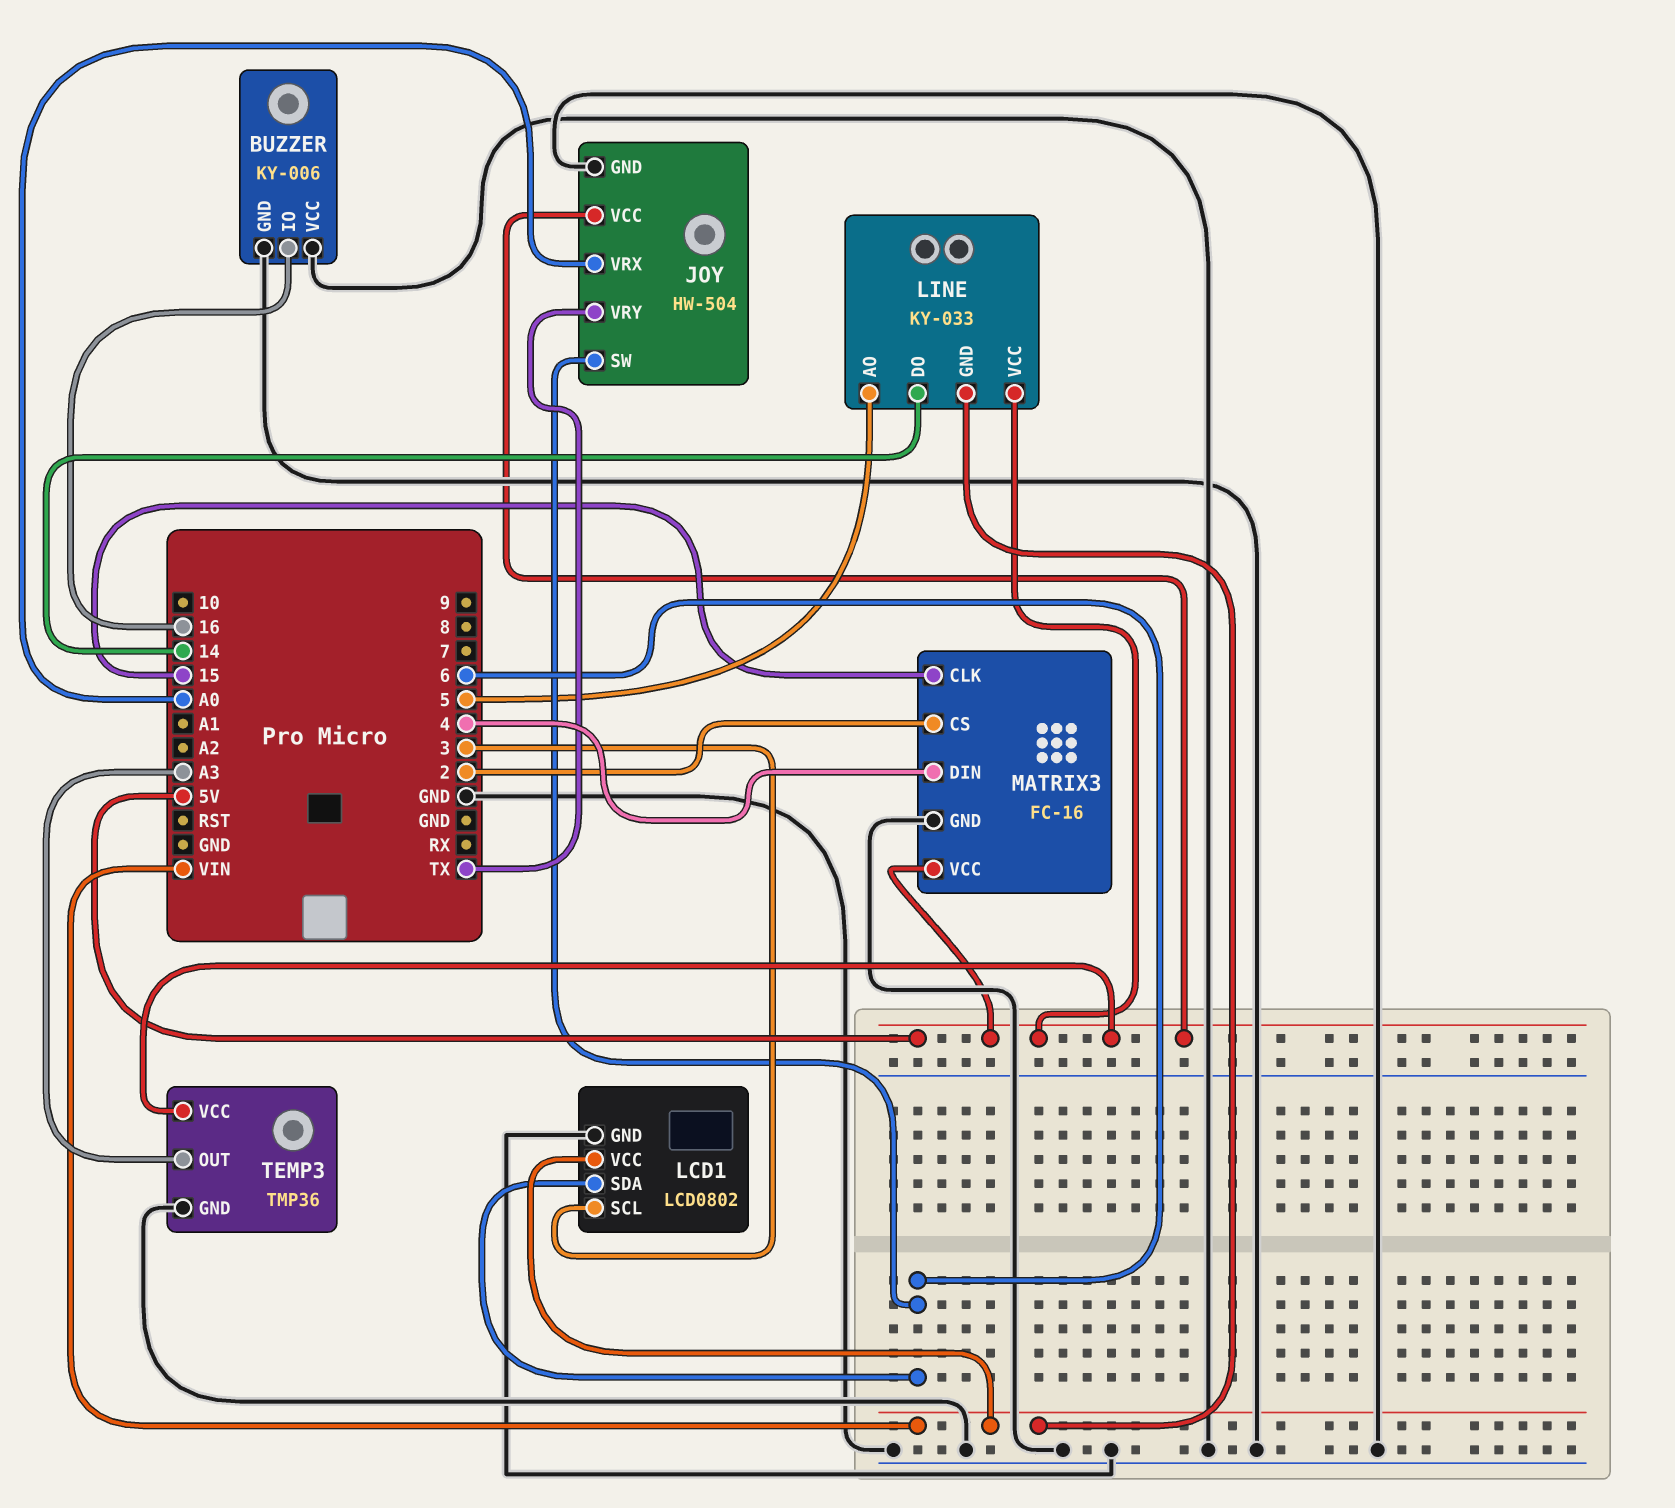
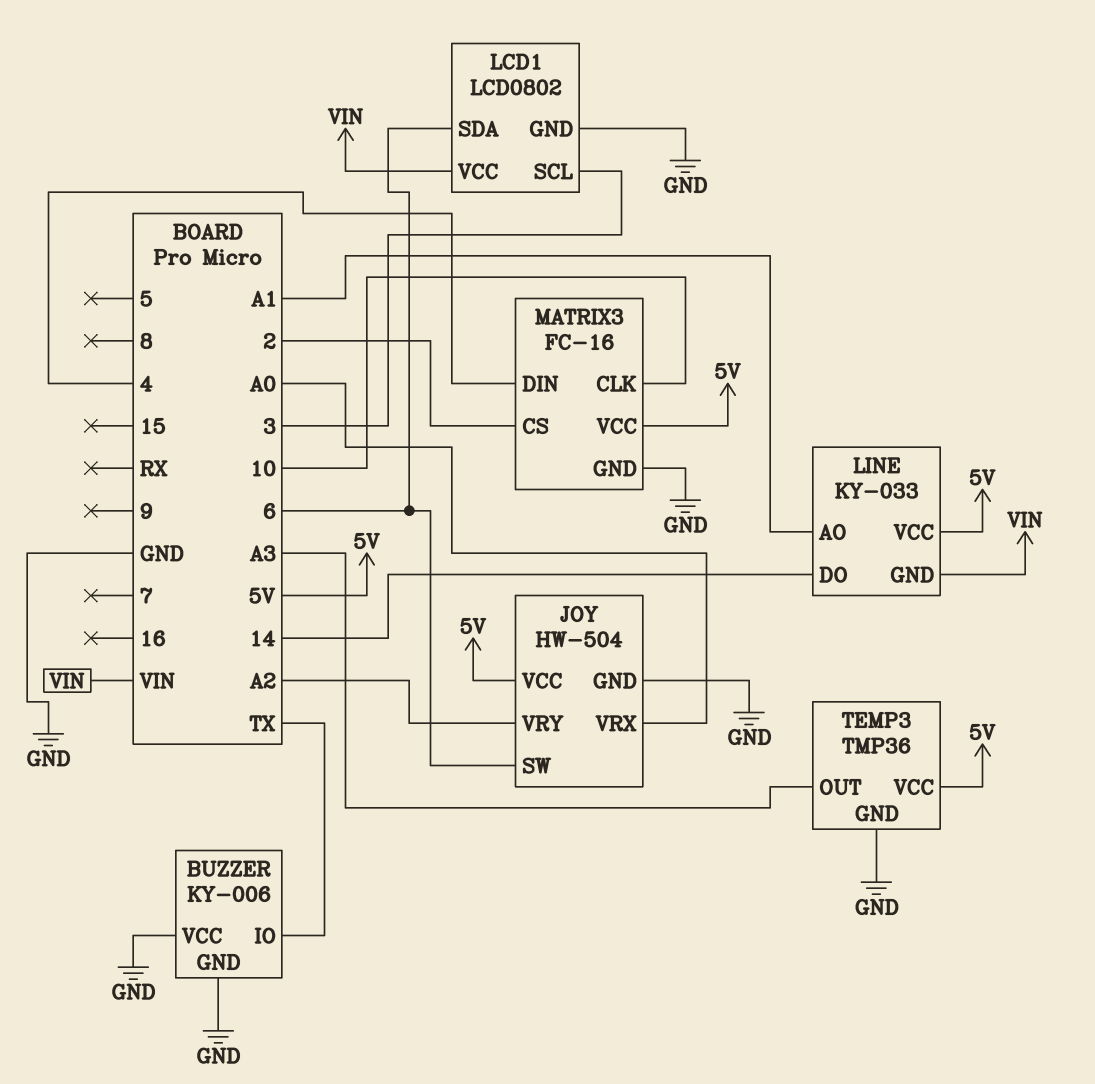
BUZZER pin IO: 16 -> TX
JOY pin VRY: TX -> A2
LINE pin AO: 5 -> A1
MATRIX3 pin CLK: 15 -> 10

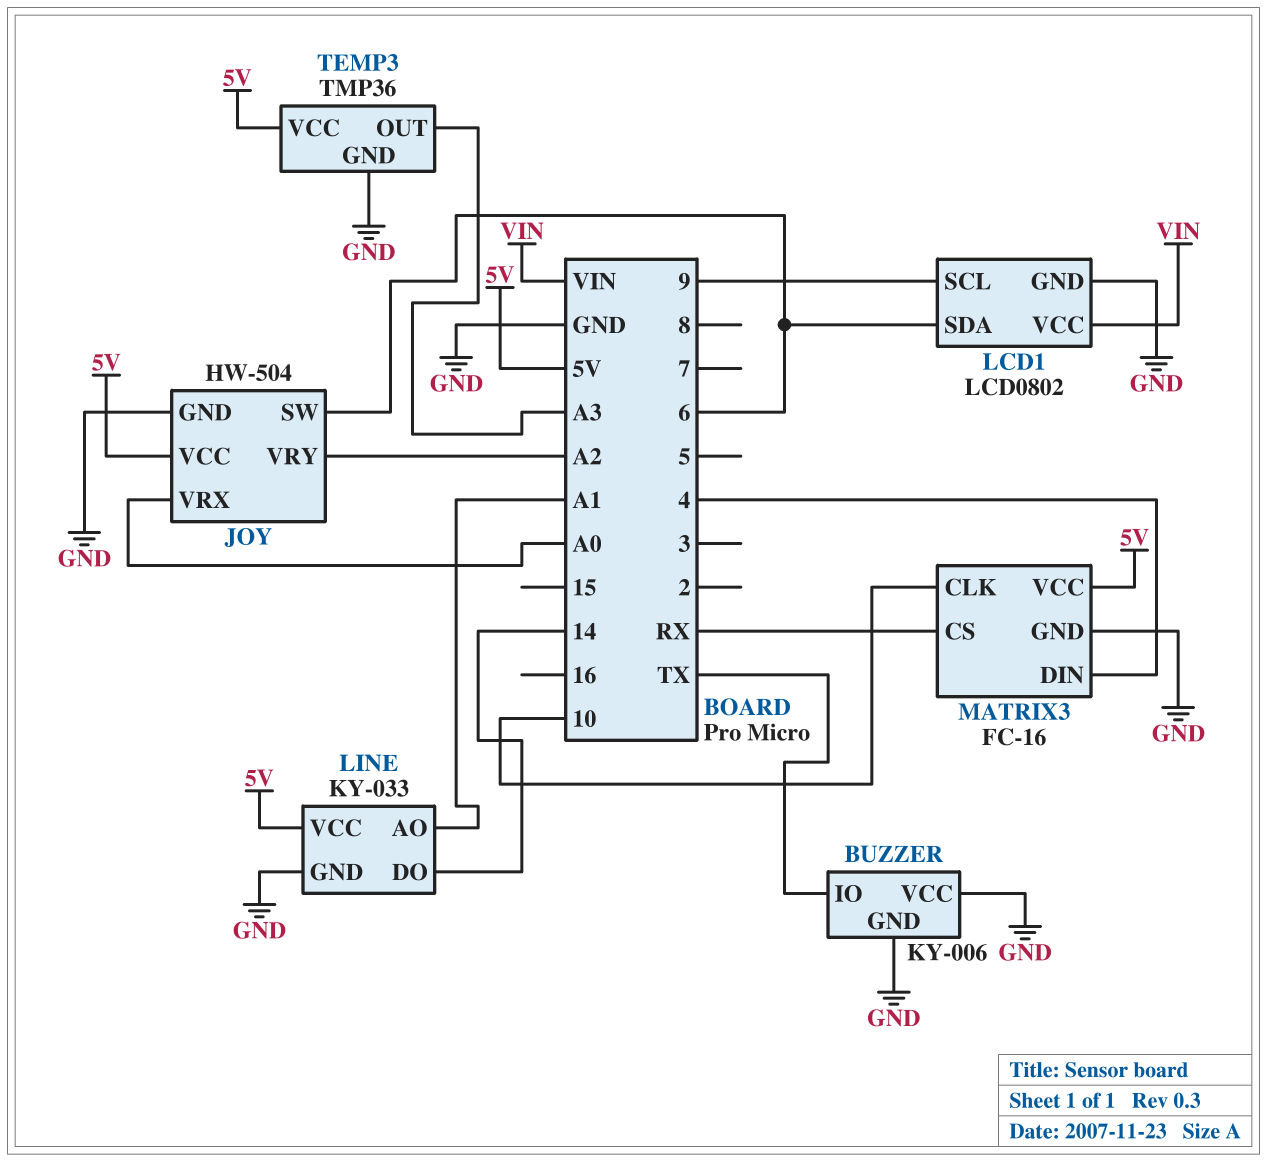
LCD1 pin SCL: 3 -> 9
LINE pin GND: VIN -> GND
MATRIX3 pin CS: 2 -> RX

